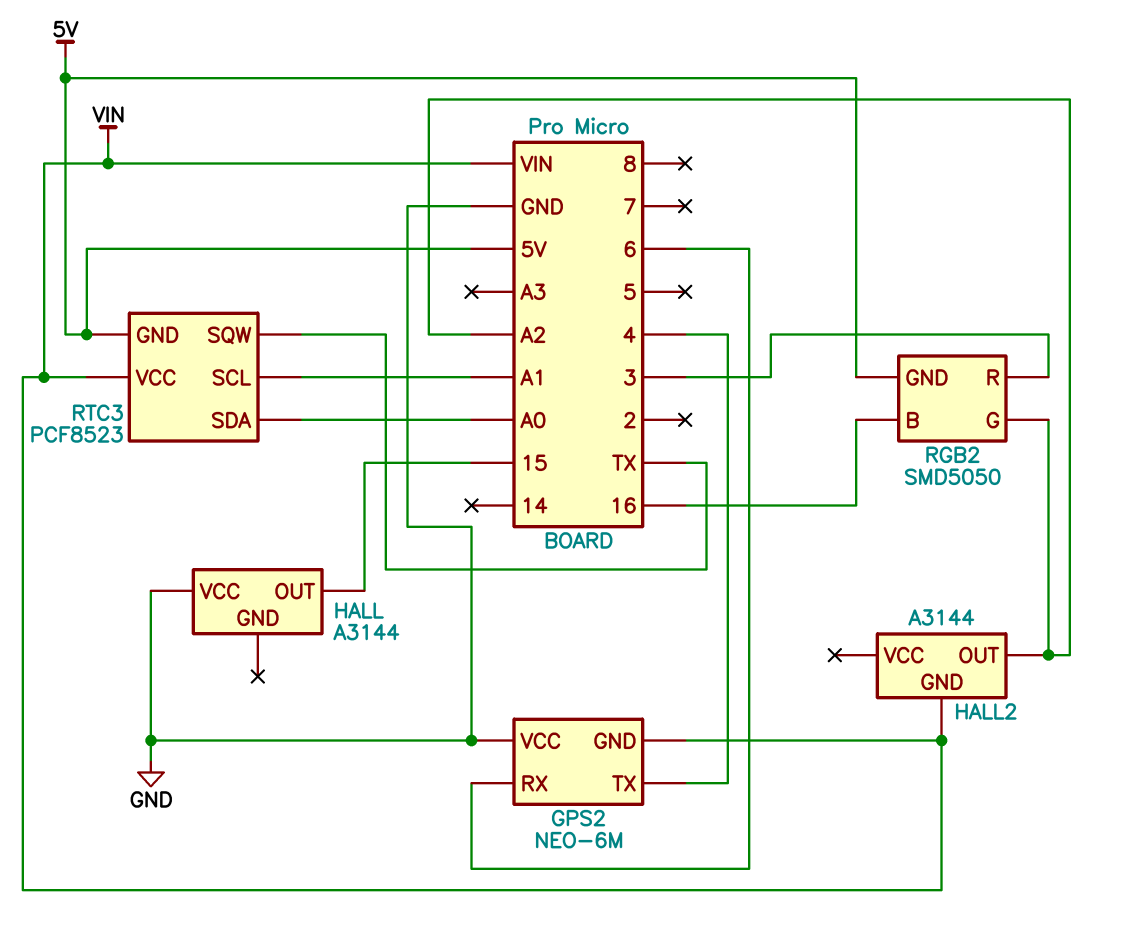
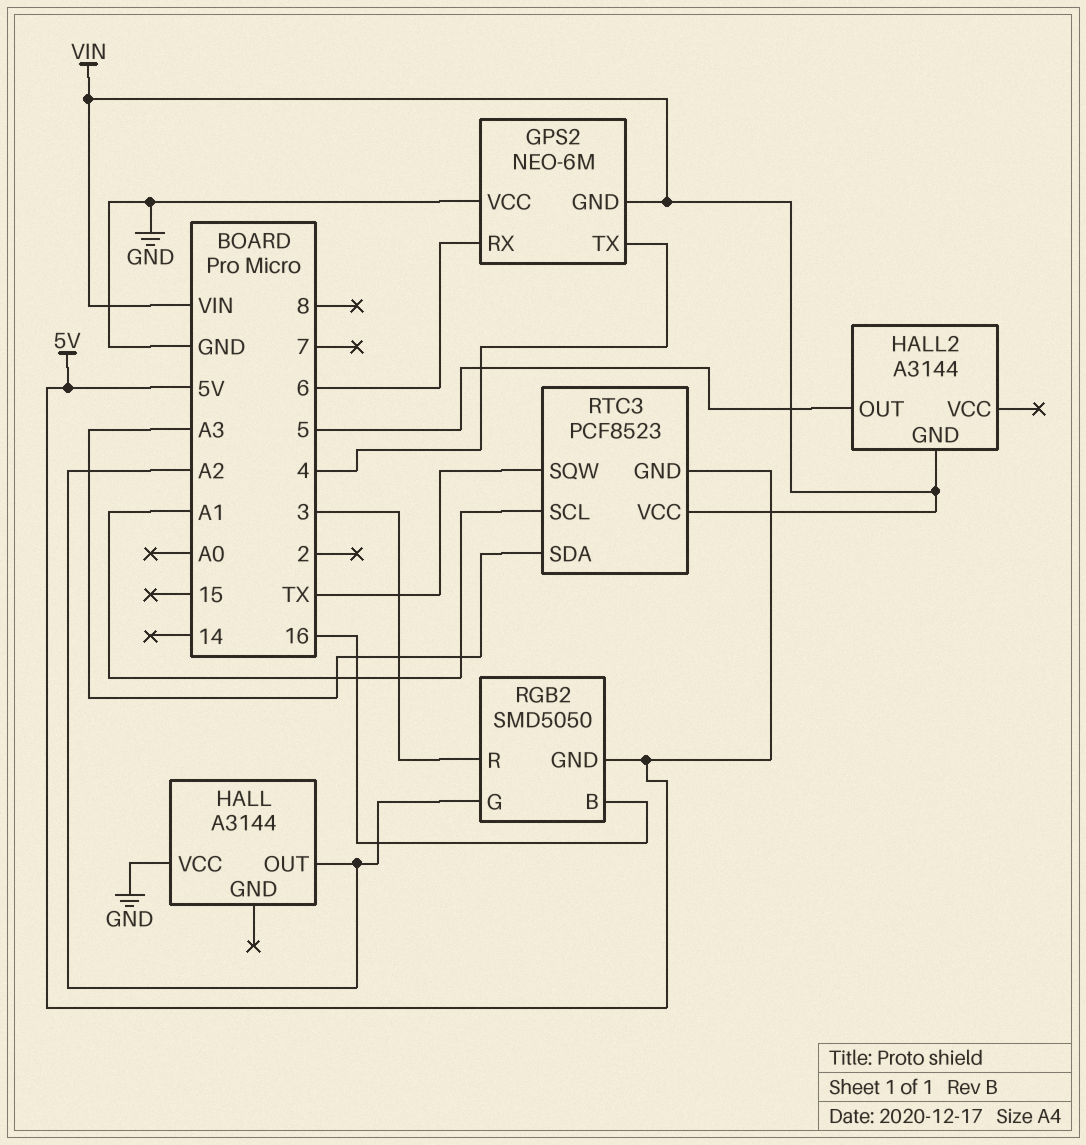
HALL pin OUT: 15 -> A2
HALL2 pin OUT: A2 -> 5
RTC3 pin SDA: A0 -> A3

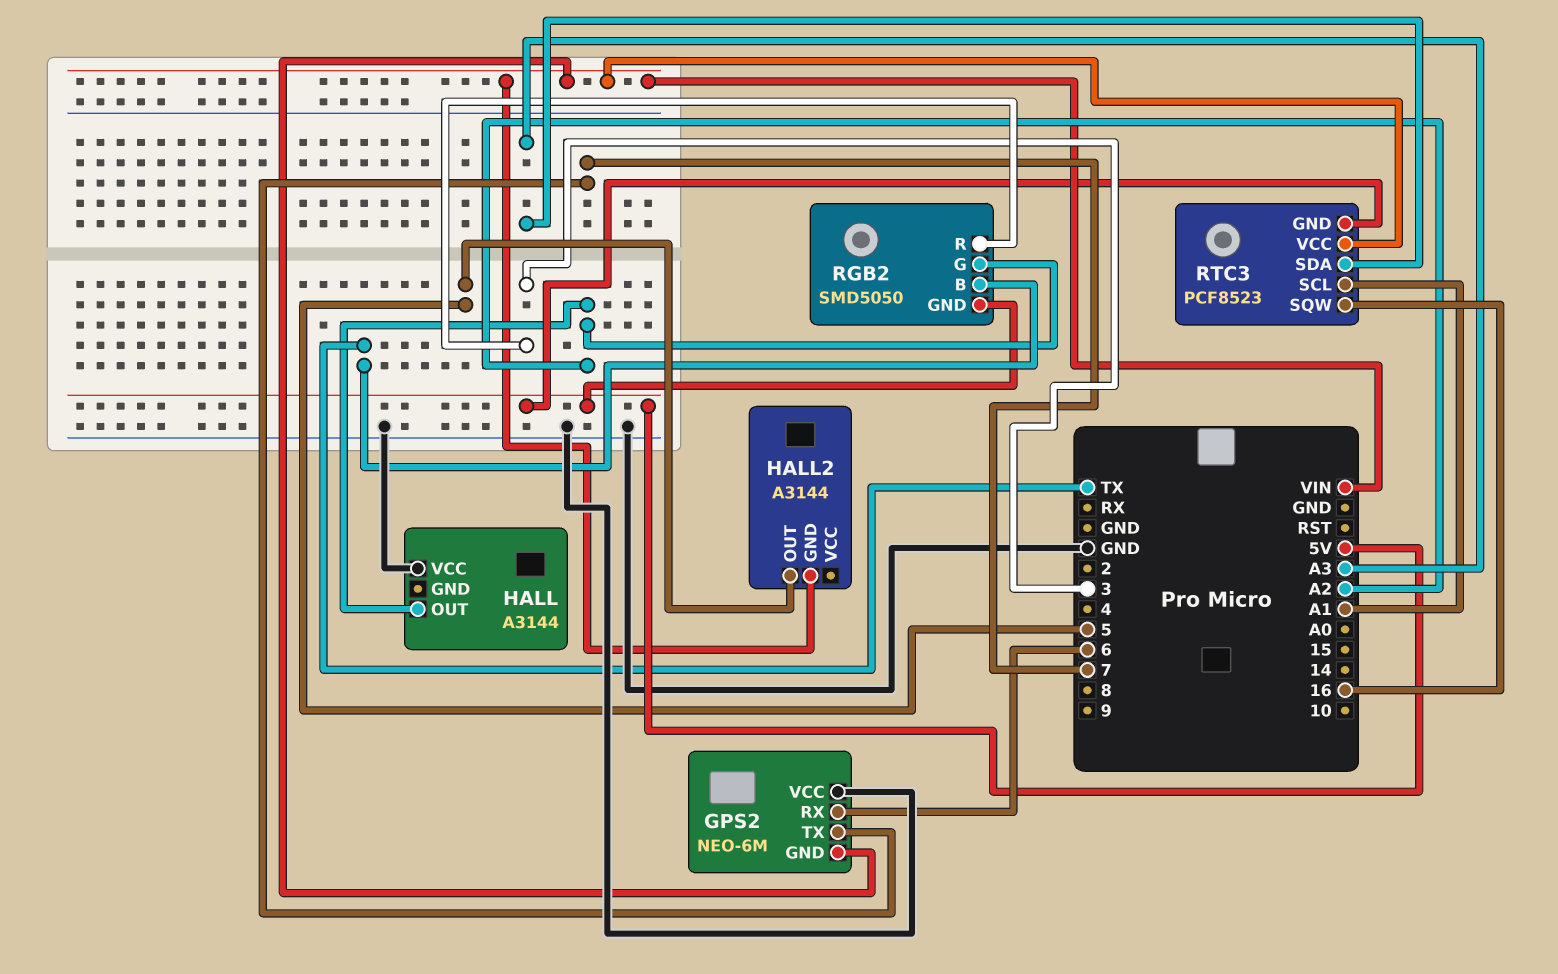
GPS2 pin TX: 4 -> 7
RGB2 pin B: 16 -> TX
RTC3 pin SQW: TX -> 16

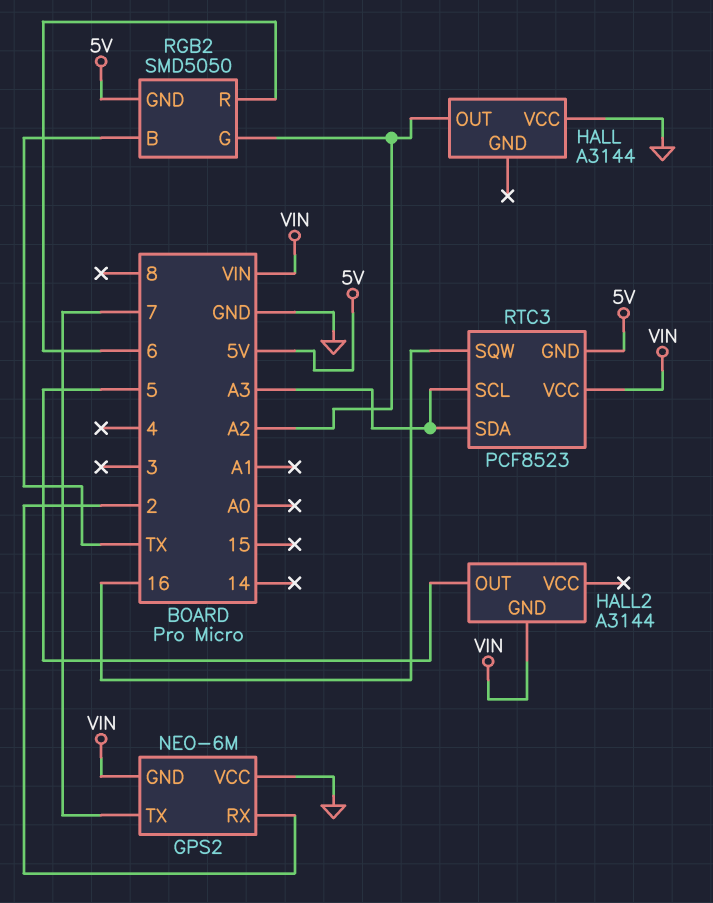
GPS2 pin RX: 6 -> 2
RGB2 pin R: 3 -> 6
RTC3 pin SCL: A1 -> A3

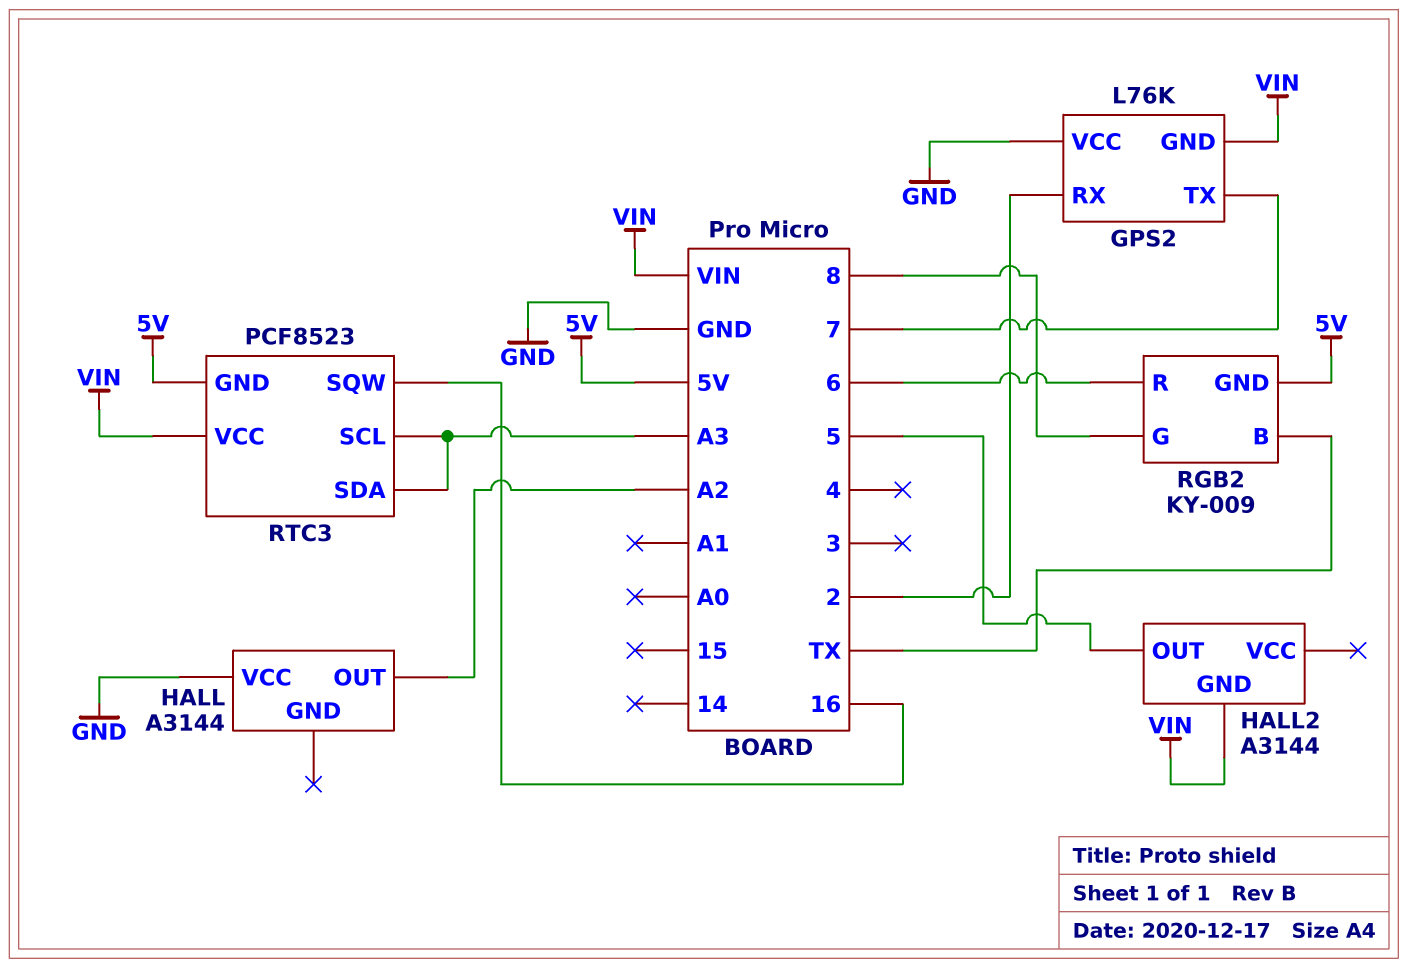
GPS2: NEO-6M -> L76K
RGB2: SMD5050 -> KY-009
RGB2 pin G: A2 -> 8

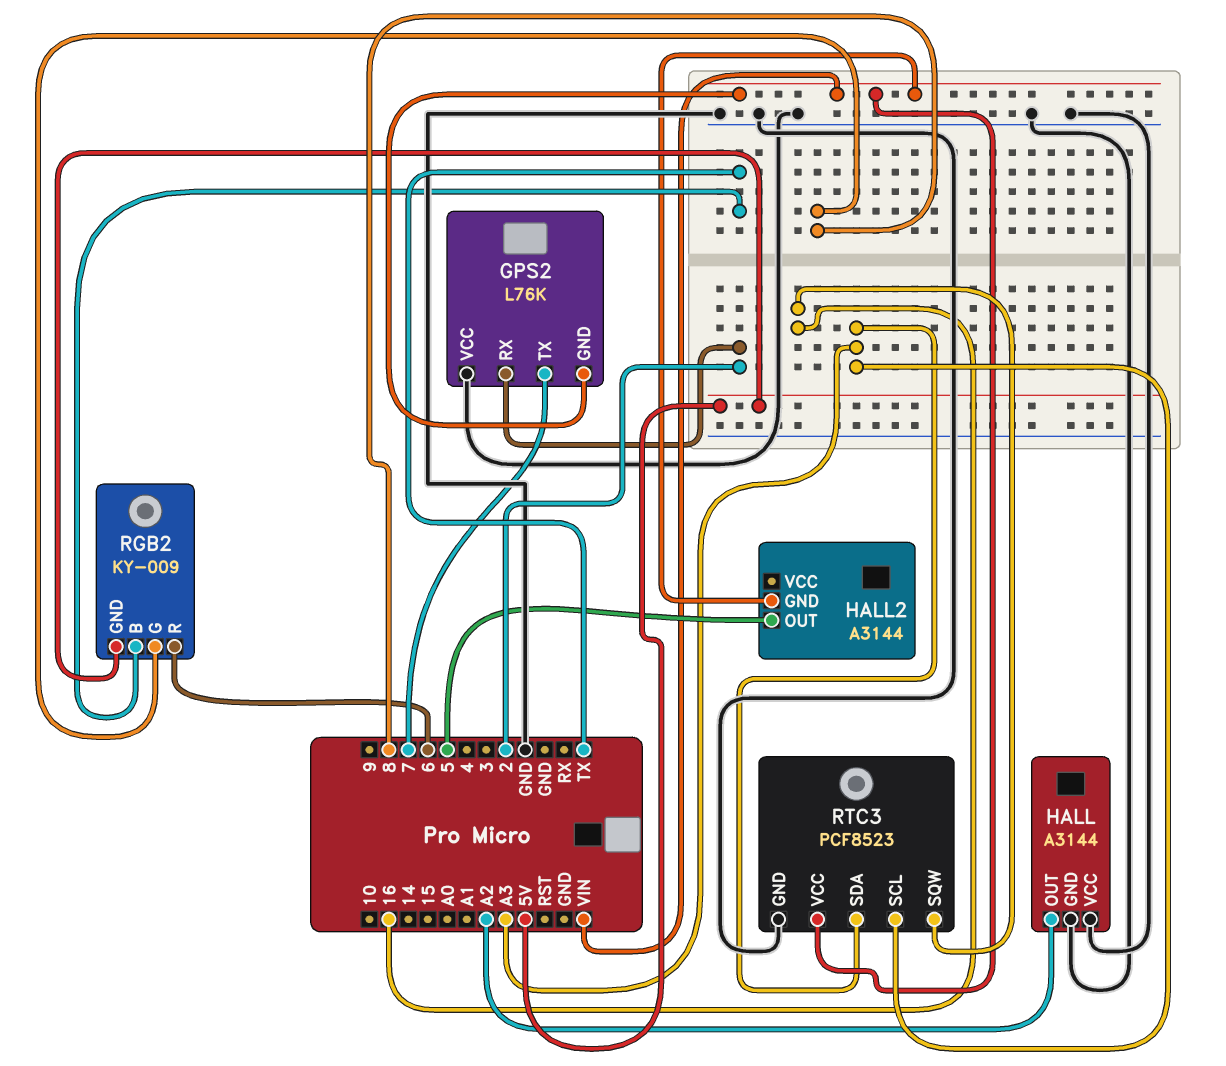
HALL pin GND: none -> GND
RTC3 pin GND: 5V -> GND

